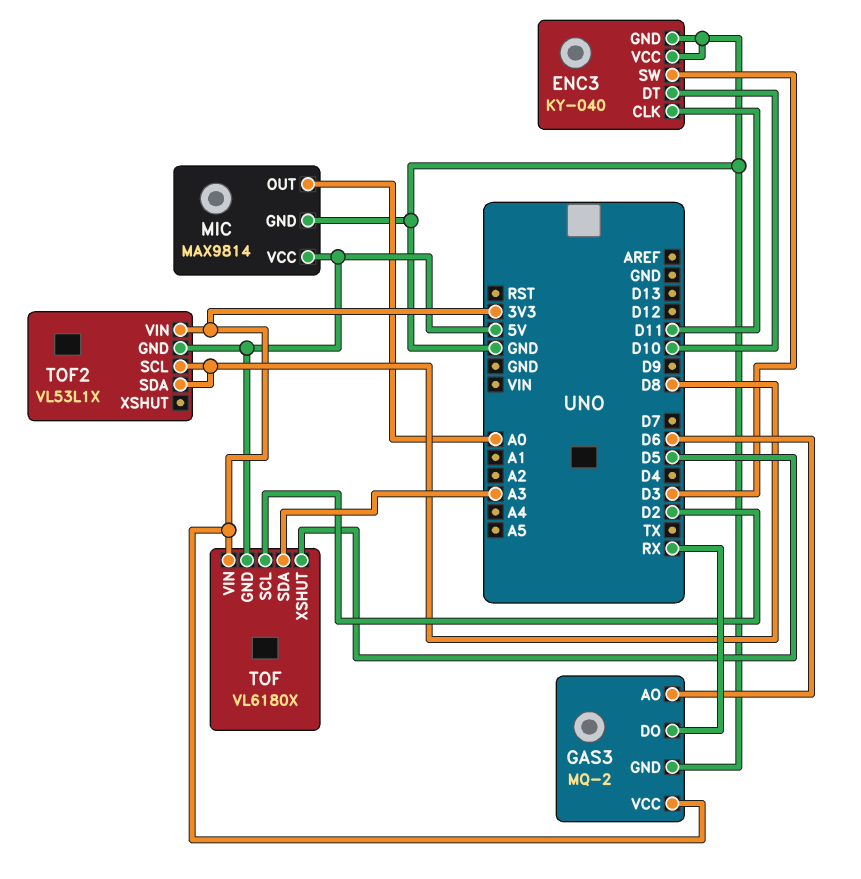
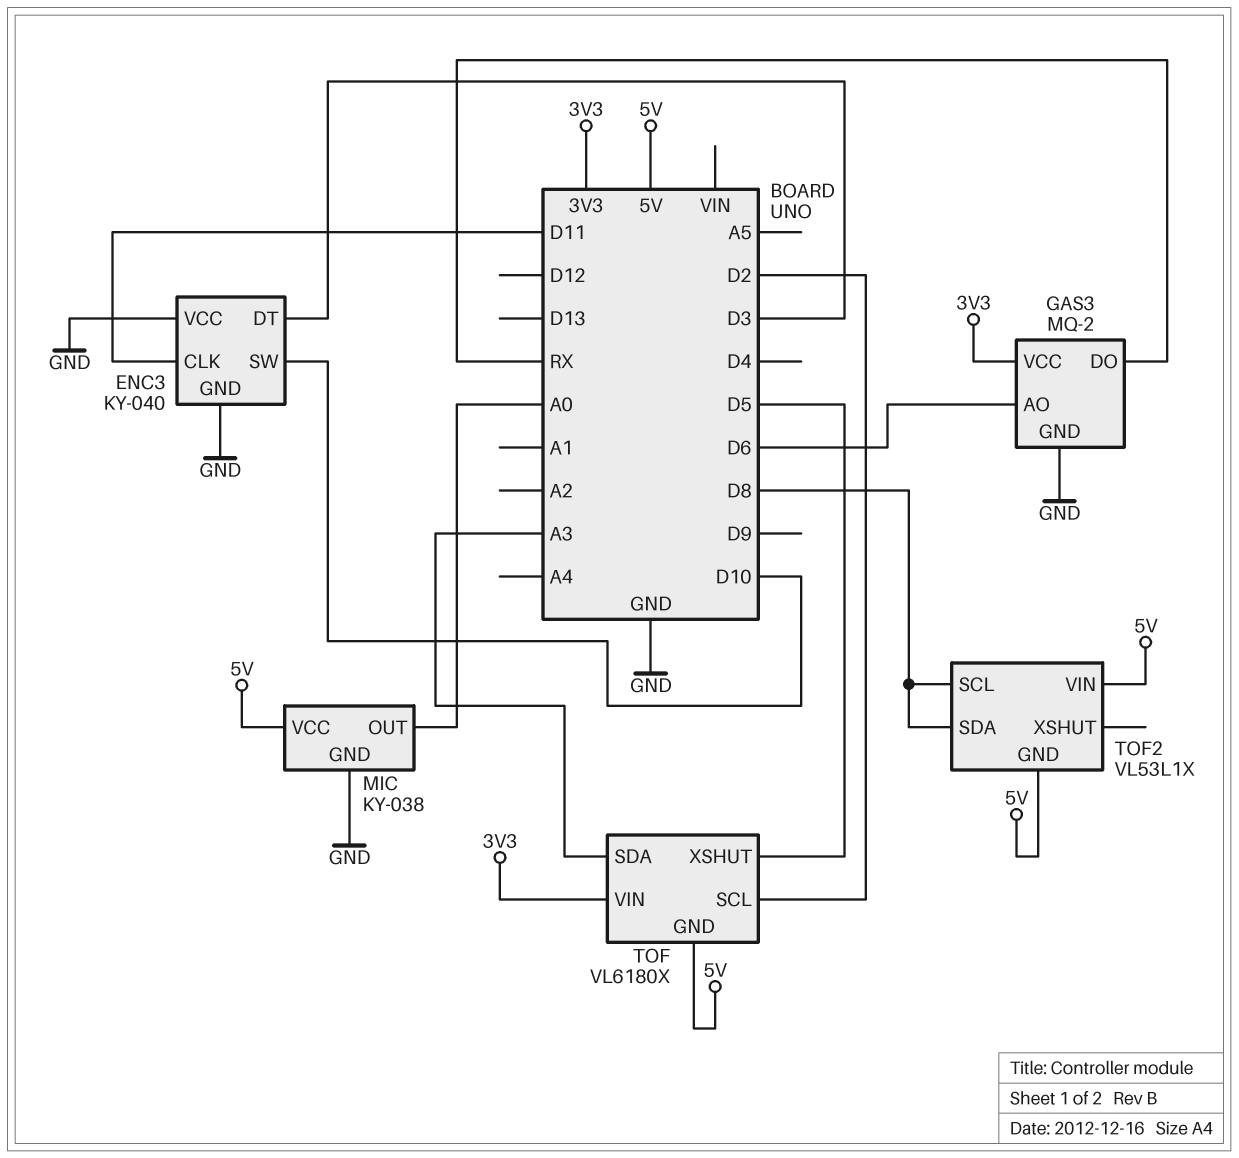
ENC3 pin DT: D10 -> D3
ENC3 pin SW: D3 -> D10
MIC: MAX9814 -> KY-038
TOF2 pin VIN: 3V3 -> 5V

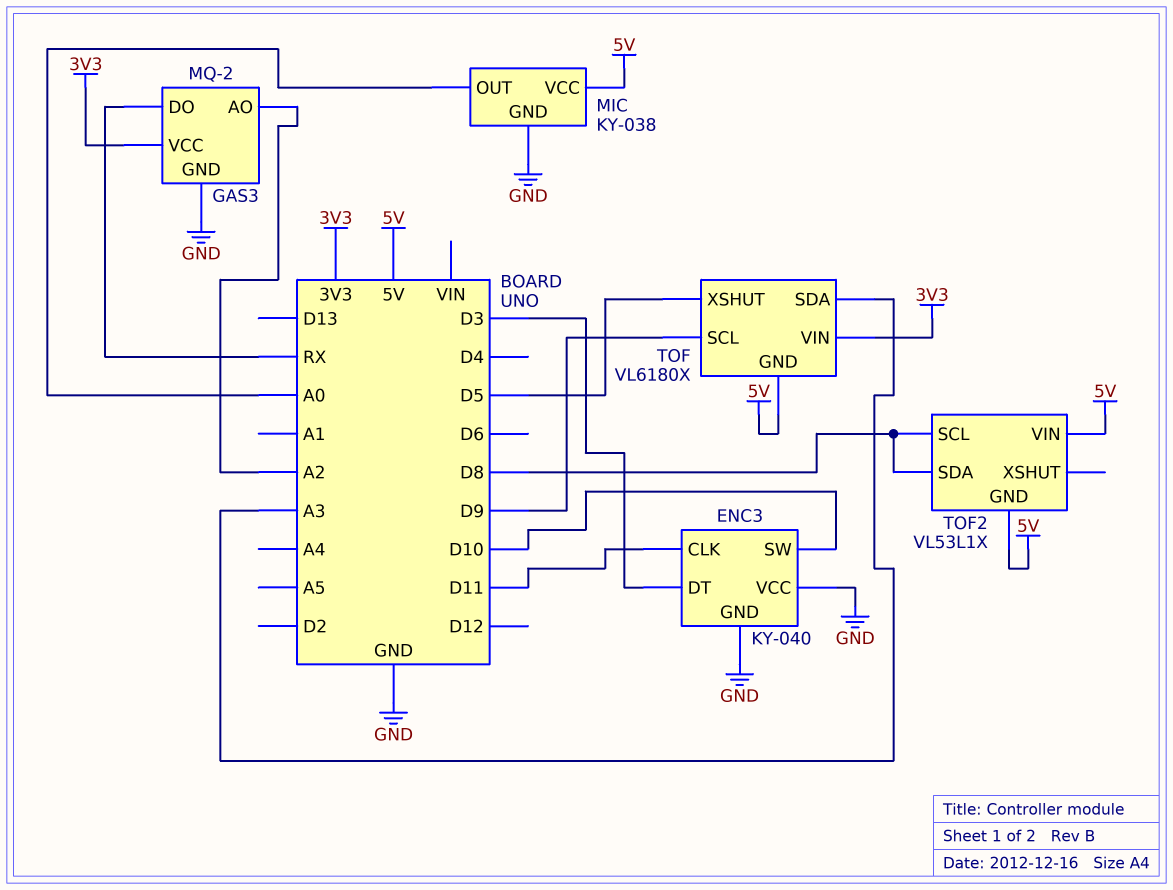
GAS3 pin AO: D6 -> A2
TOF pin SCL: D2 -> D9

